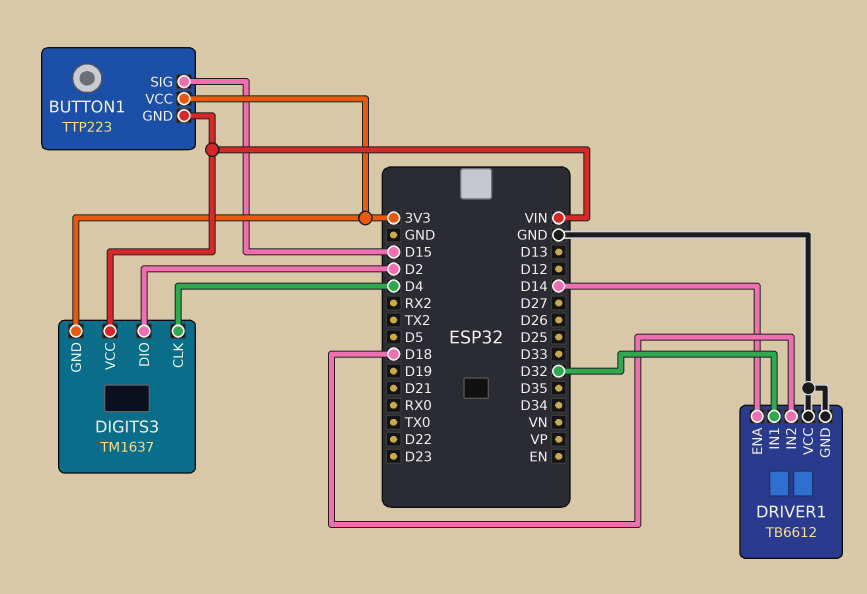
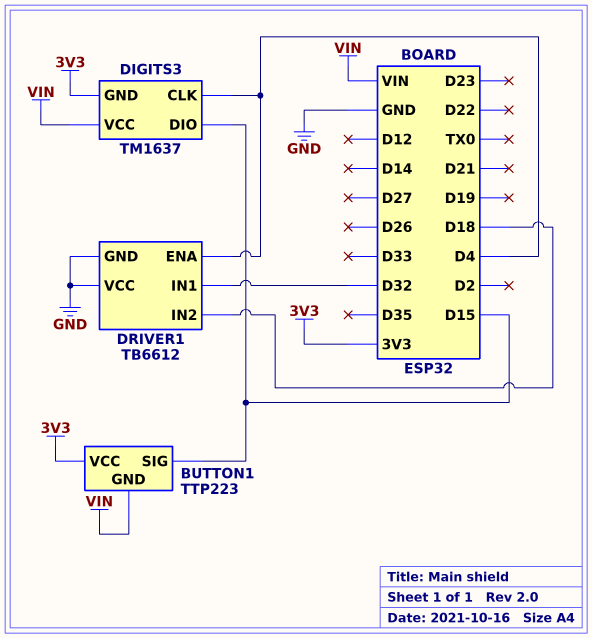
DIGITS3 pin DIO: D2 -> D15
DRIVER1 pin ENA: D14 -> D4

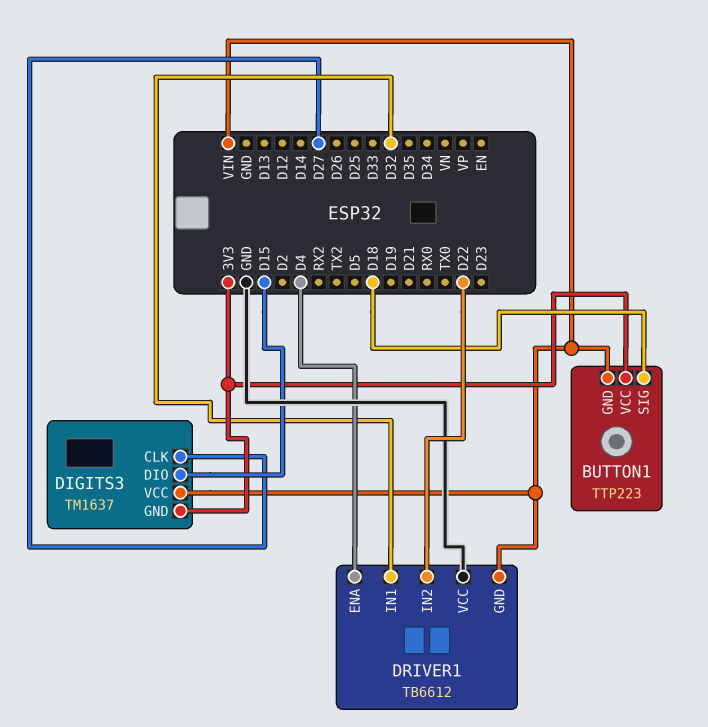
BUTTON1 pin SIG: D15 -> D18
DIGITS3 pin CLK: D4 -> D27
DRIVER1 pin GND: GND -> VIN
DRIVER1 pin IN2: D18 -> D22

